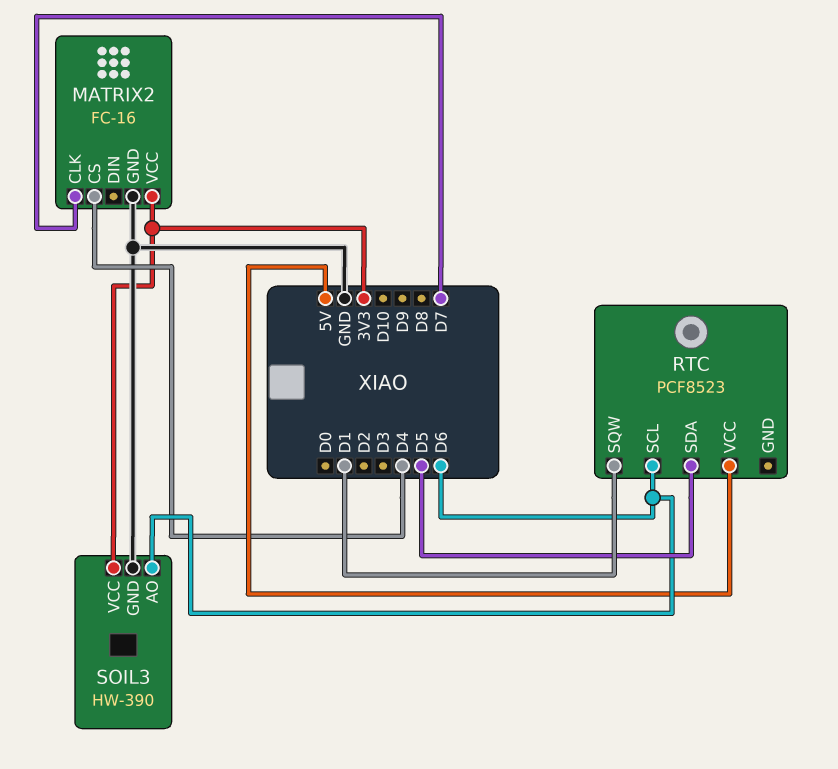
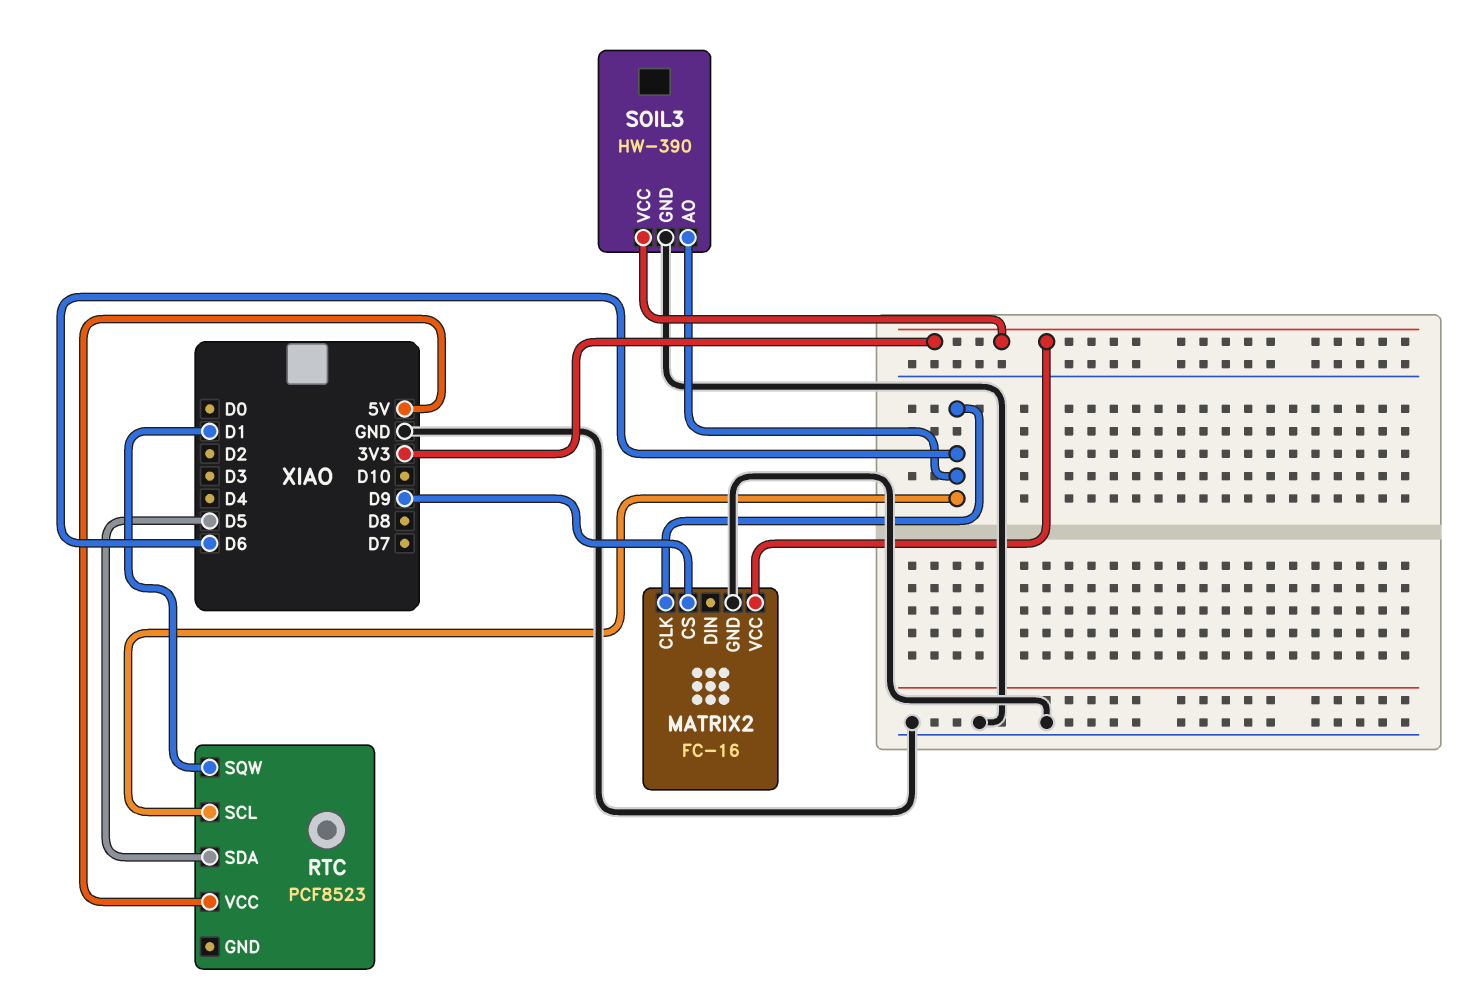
MATRIX2 pin CLK: D7 -> D6
MATRIX2 pin CS: D4 -> D9

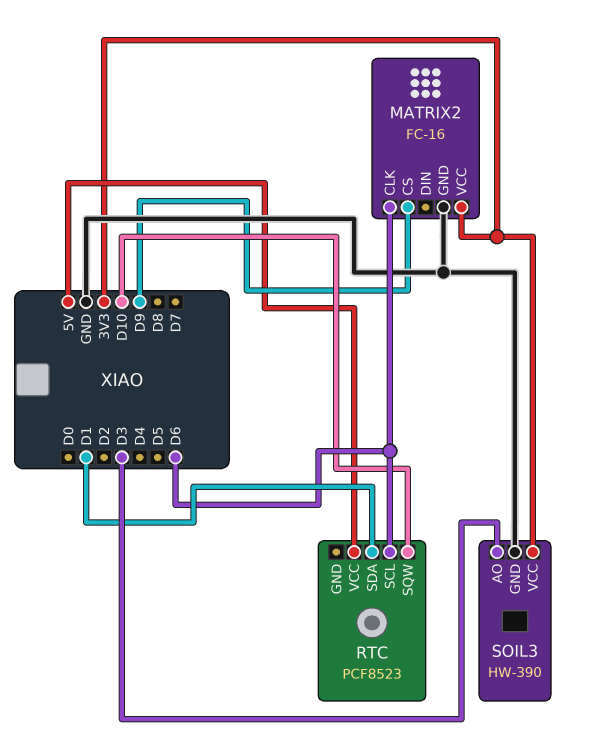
RTC pin SDA: D5 -> D1
RTC pin SQW: D1 -> D10
SOIL3 pin AO: D6 -> D3

